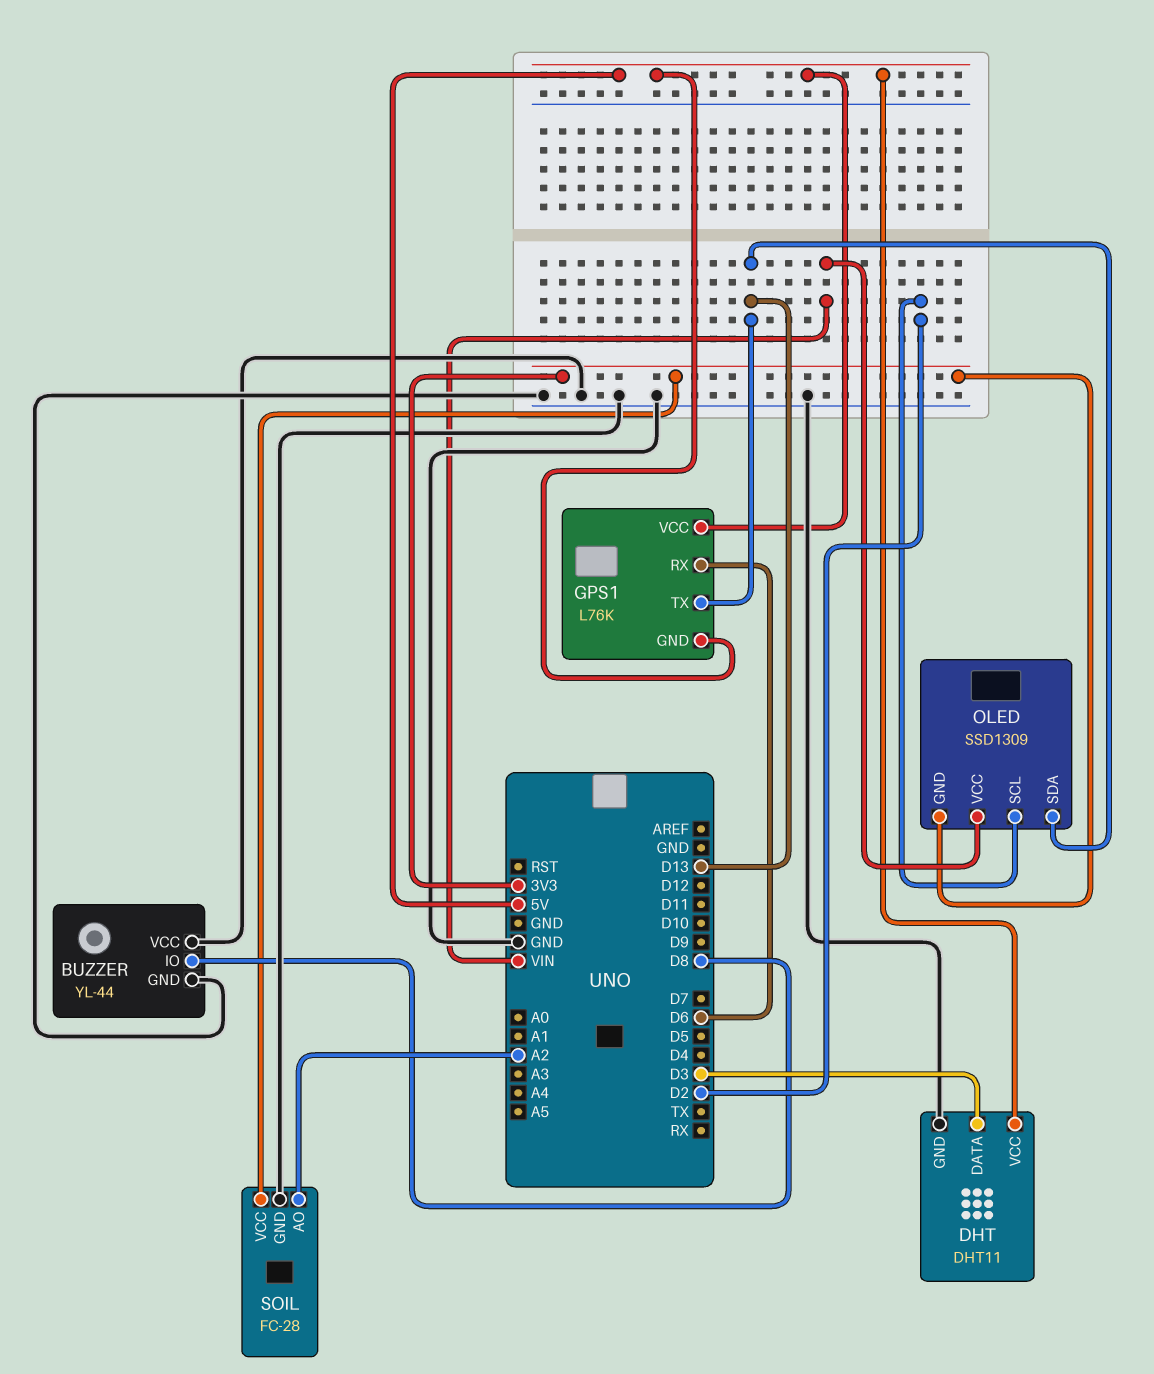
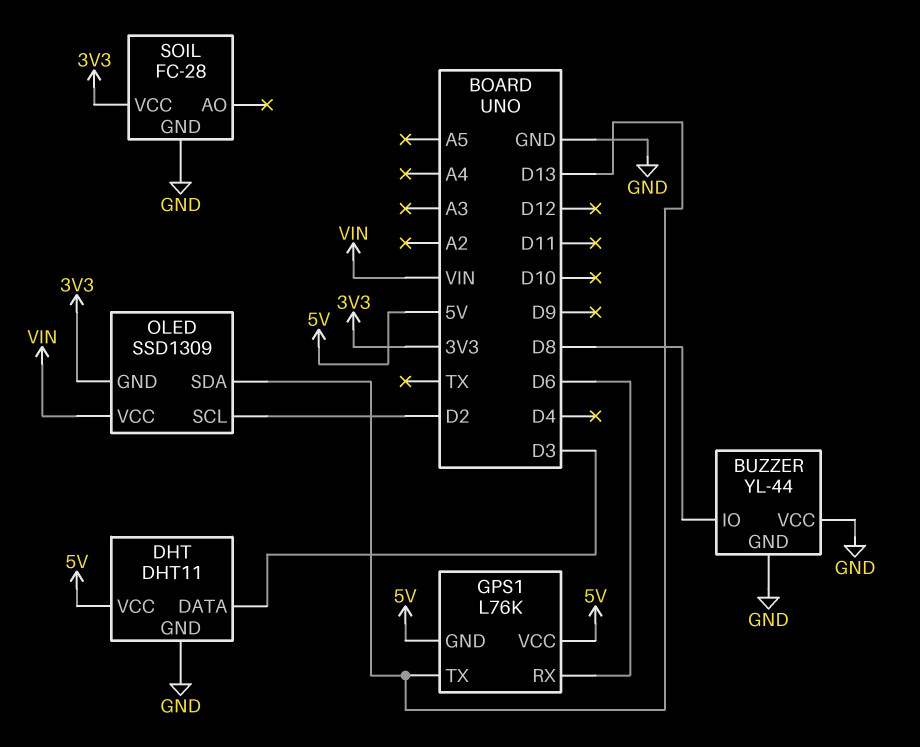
SOIL pin AO: A2 -> none

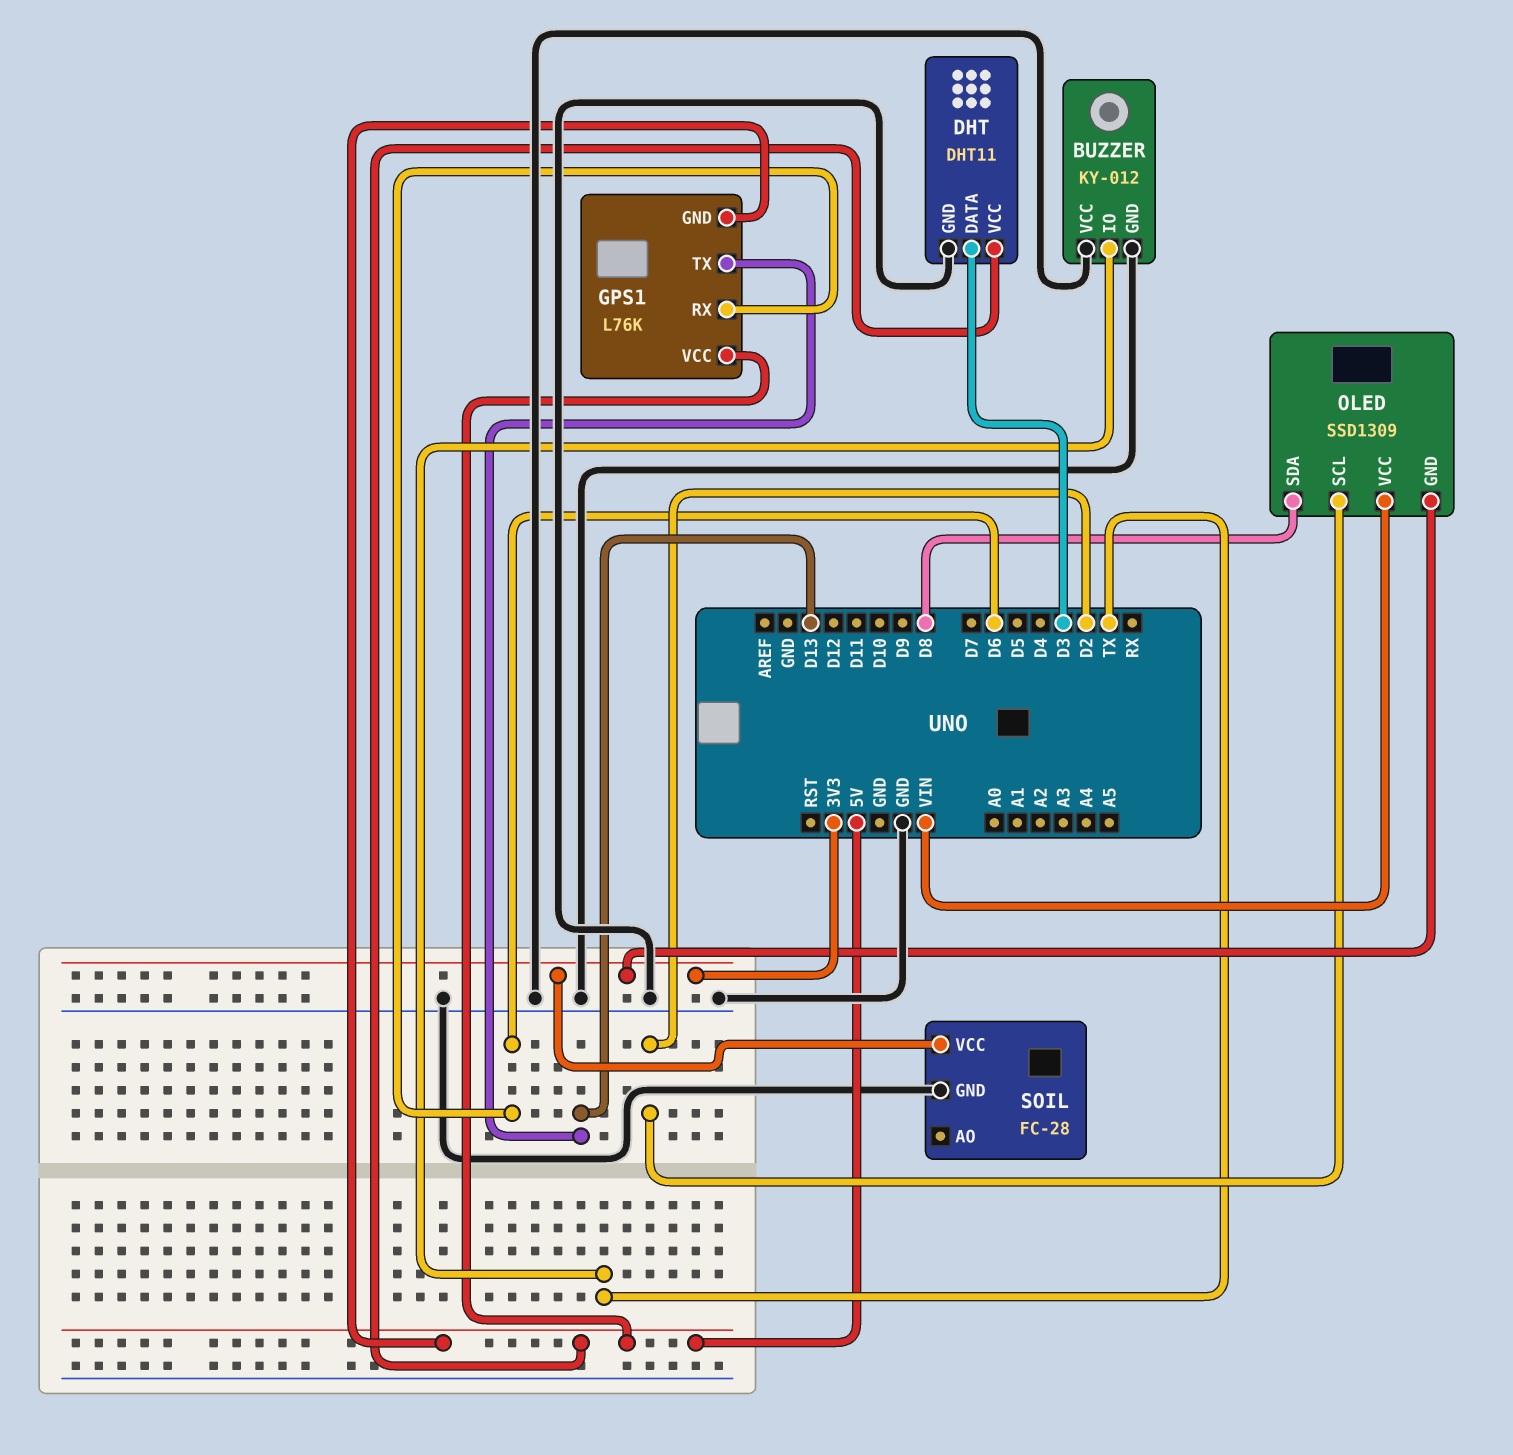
BUZZER: YL-44 -> KY-012
BUZZER pin IO: D8 -> TX
OLED pin SDA: D13 -> D8

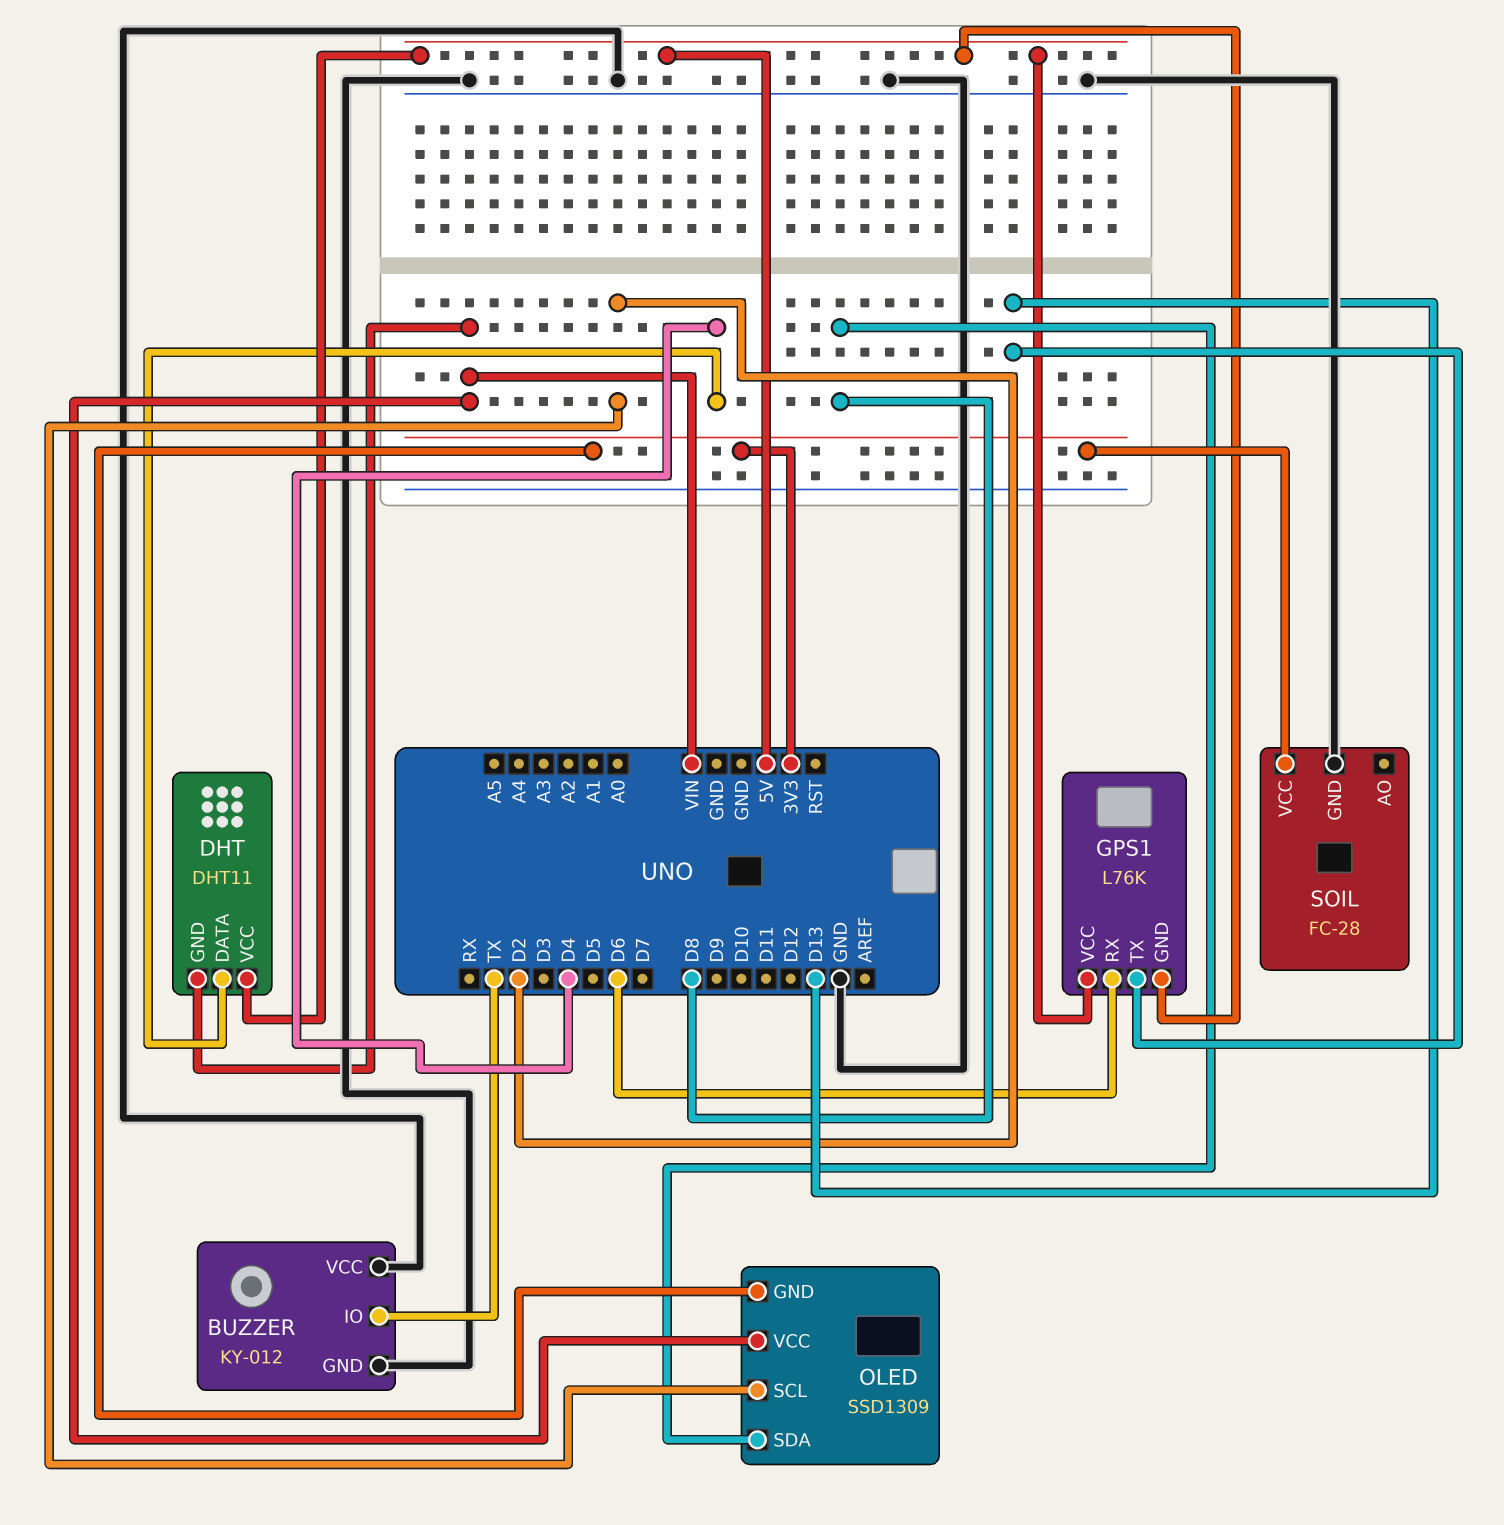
DHT pin DATA: D3 -> D4
DHT pin GND: GND -> VIN

